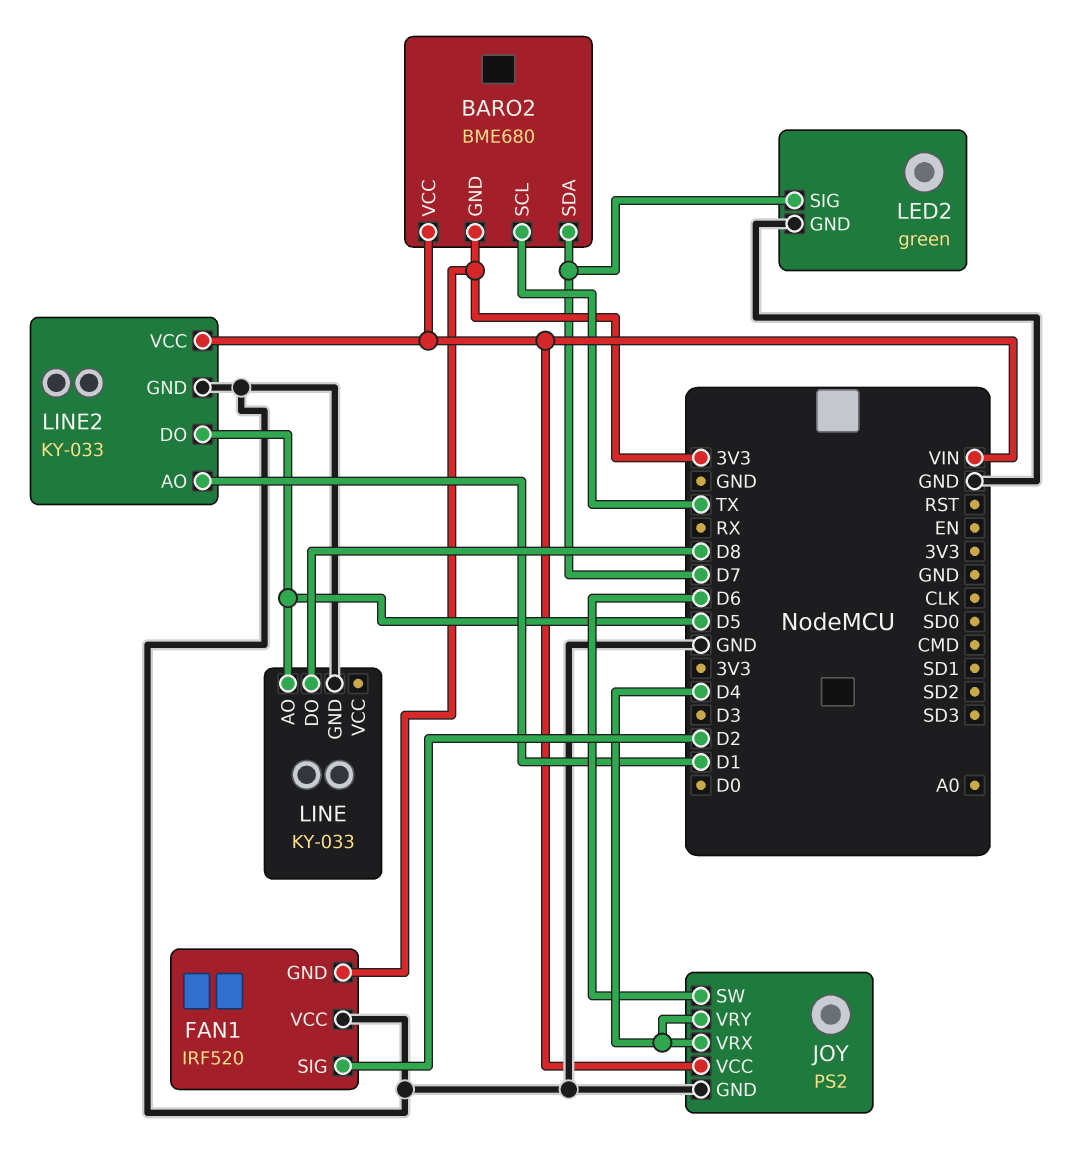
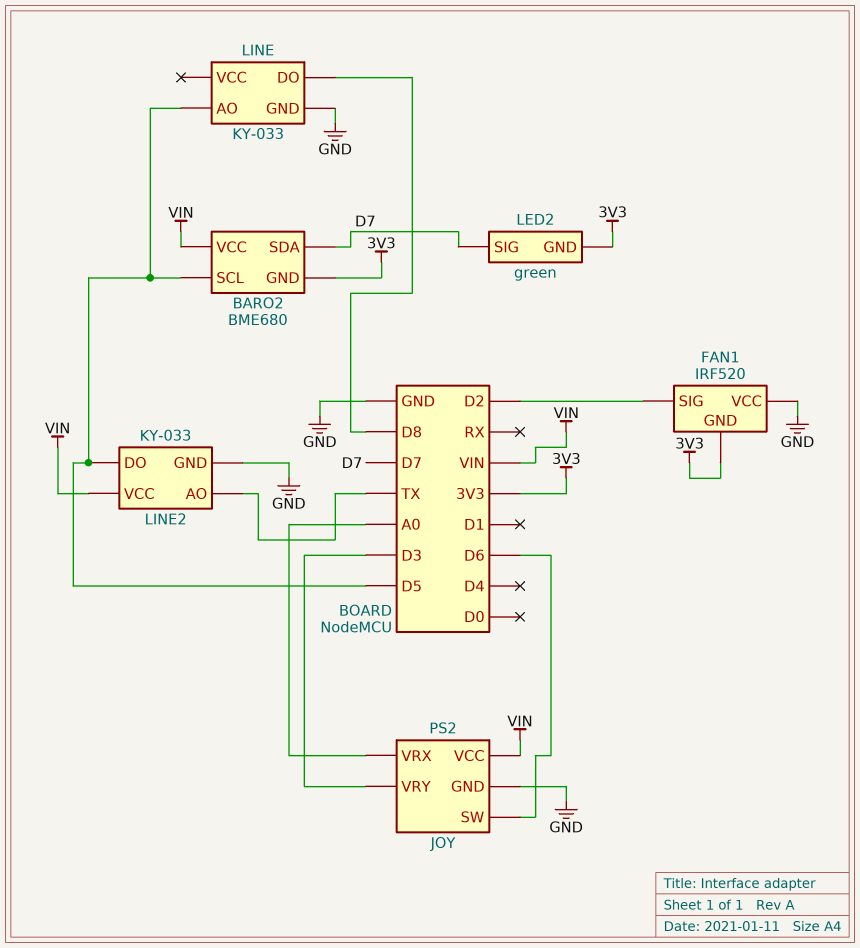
BARO2 pin SCL: TX -> D5
JOY pin VRX: D4 -> A0
JOY pin VRY: D4 -> D3
LED2 pin GND: GND -> 3V3
LINE2 pin AO: D1 -> TX

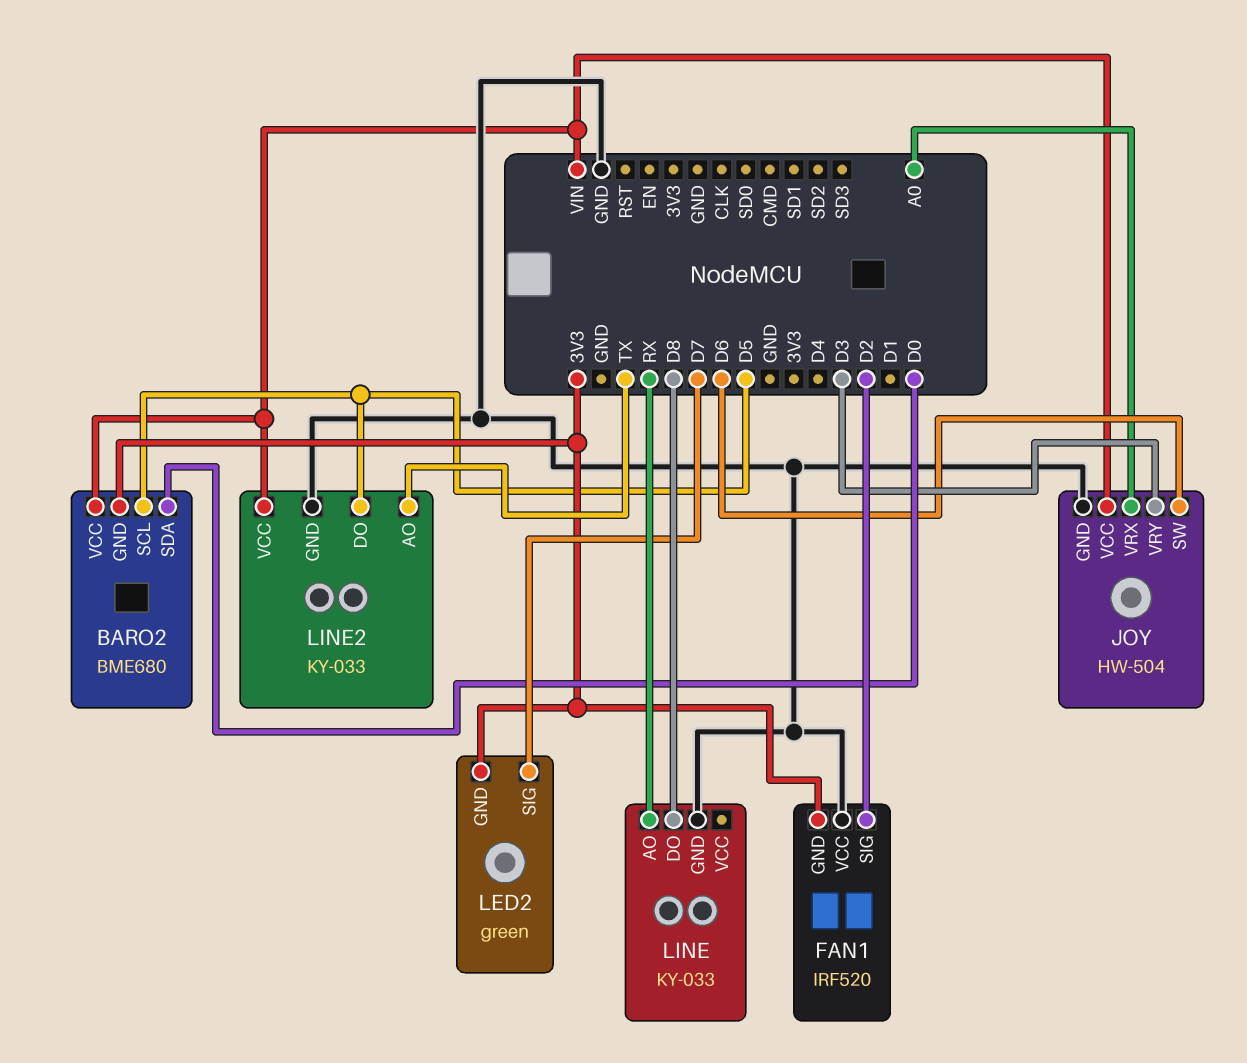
BARO2 pin SDA: D7 -> D0
JOY: PS2 -> HW-504
LINE pin AO: D5 -> RX

